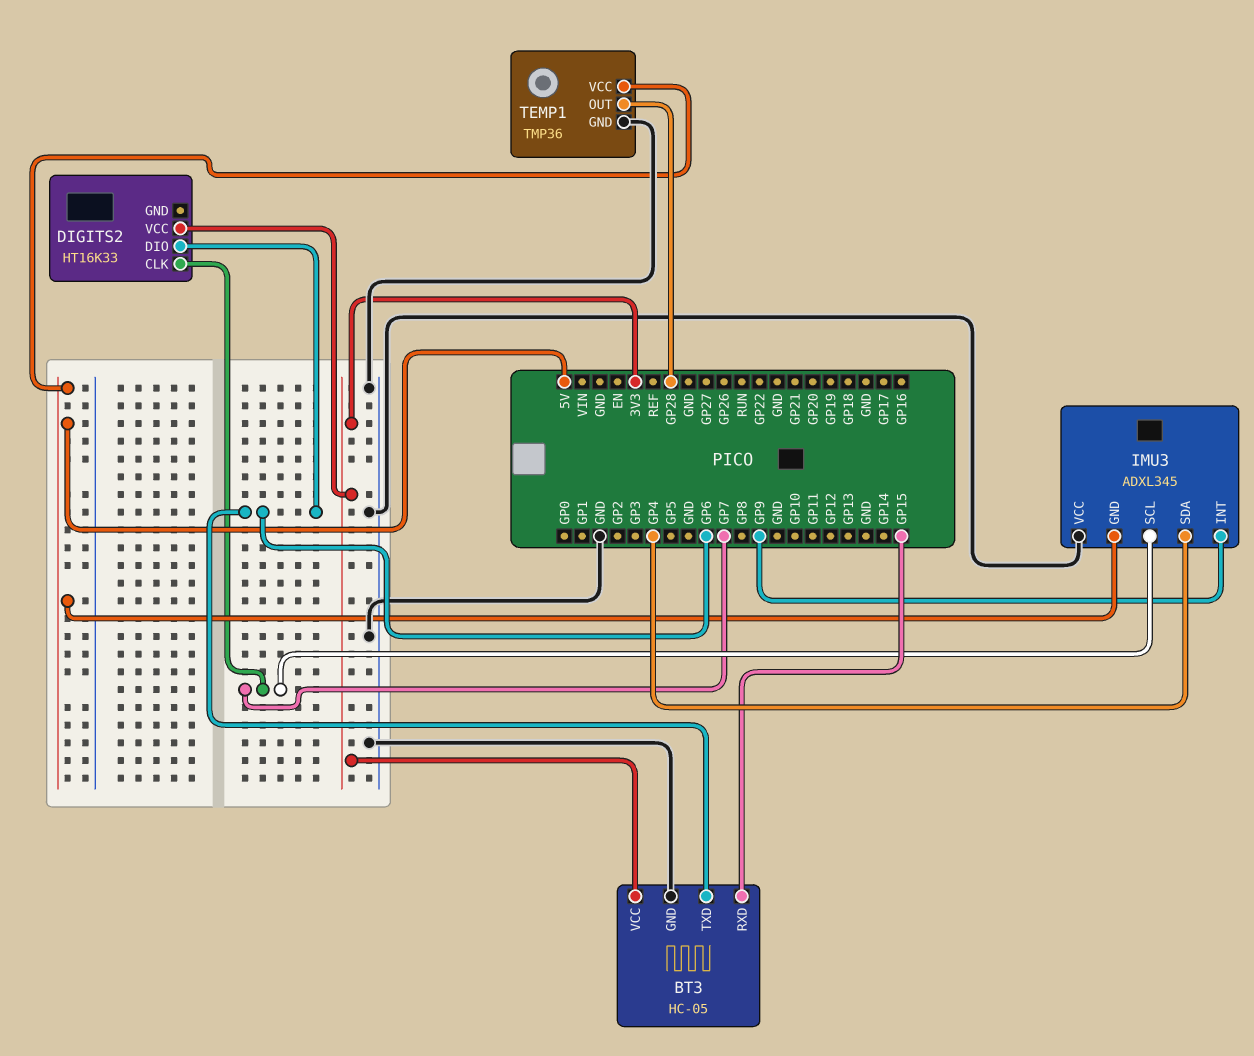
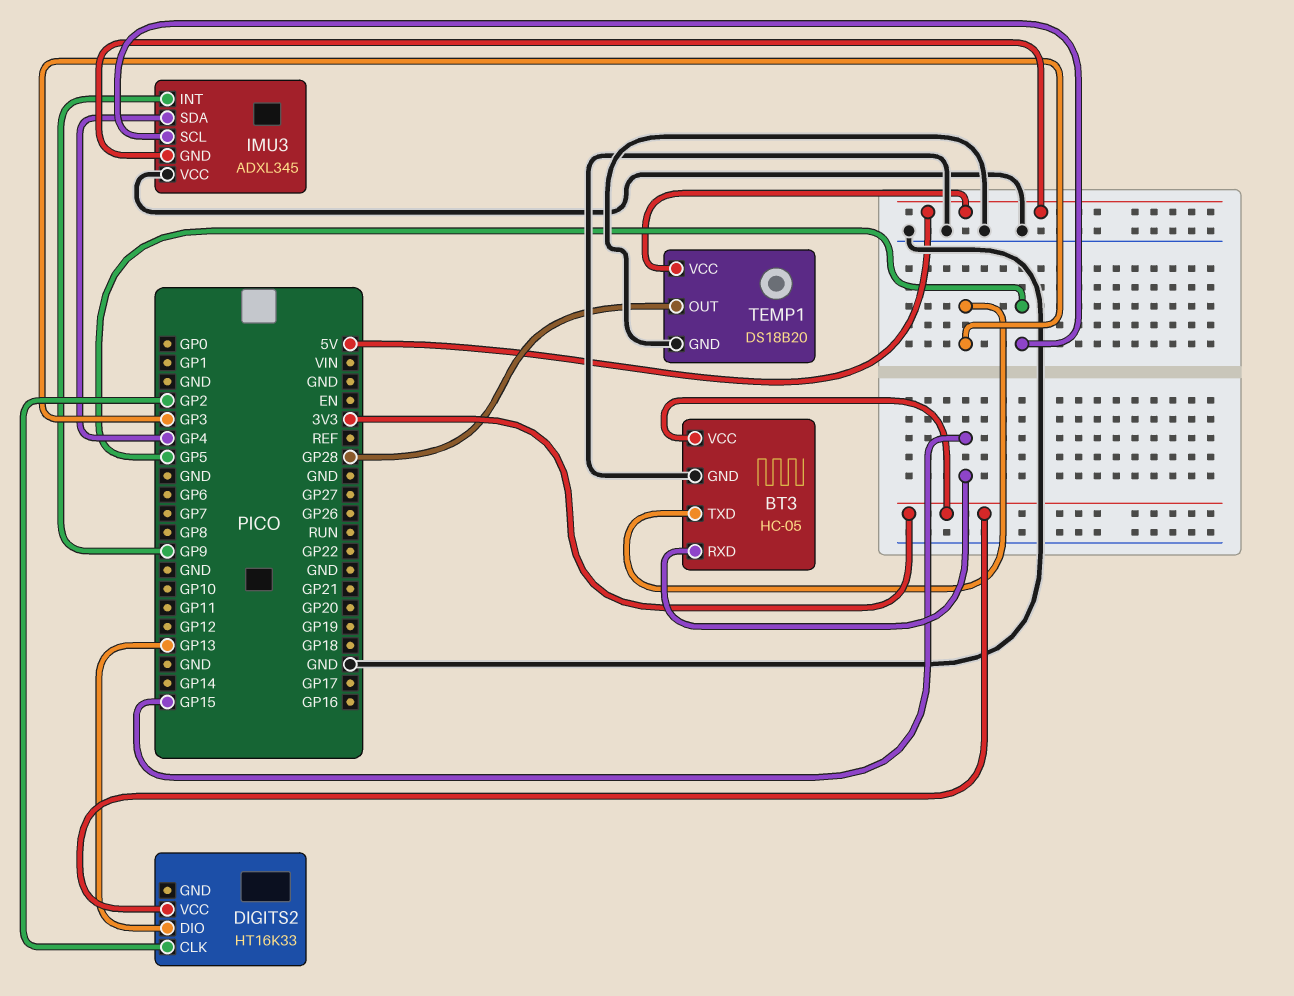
BT3 pin TXD: GP6 -> GP3
DIGITS2 pin CLK: GP7 -> GP2
DIGITS2 pin DIO: GP6 -> GP13
IMU3 pin SCL: GP7 -> GP5
TEMP1: TMP36 -> DS18B20

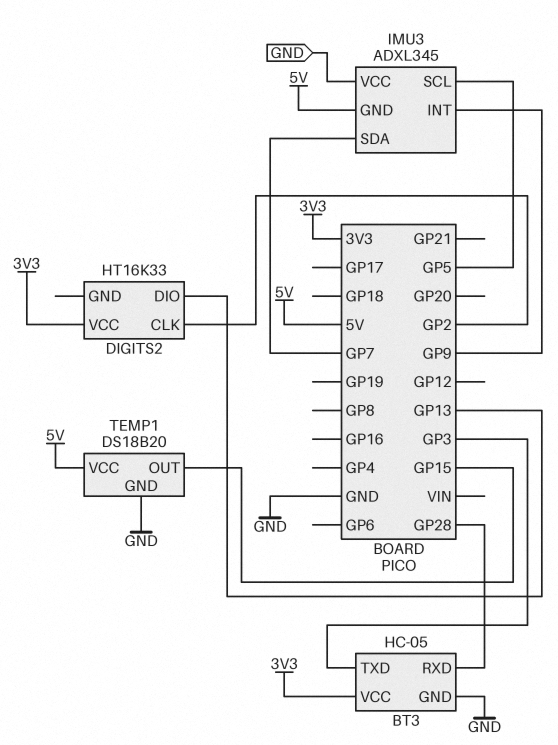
BT3 pin RXD: GP15 -> GP28
IMU3 pin SDA: GP4 -> GP7
TEMP1 pin OUT: GP28 -> GP15

